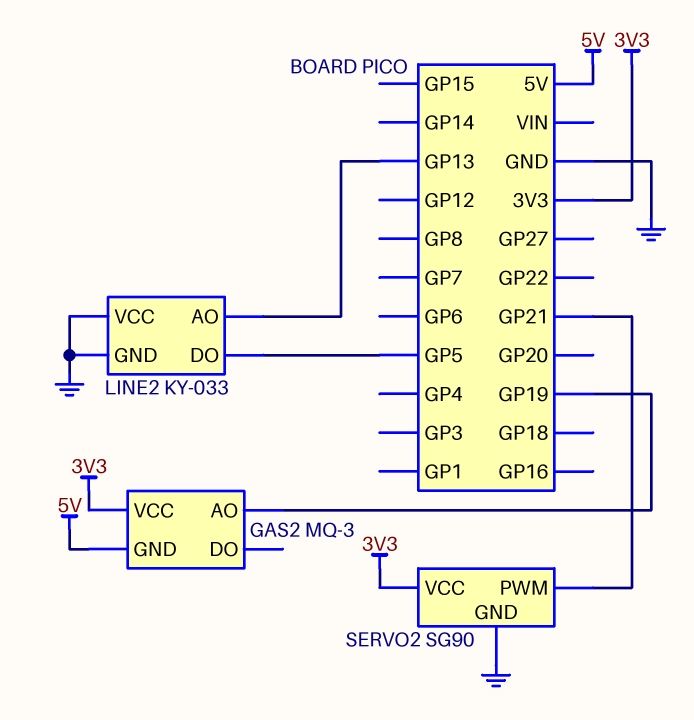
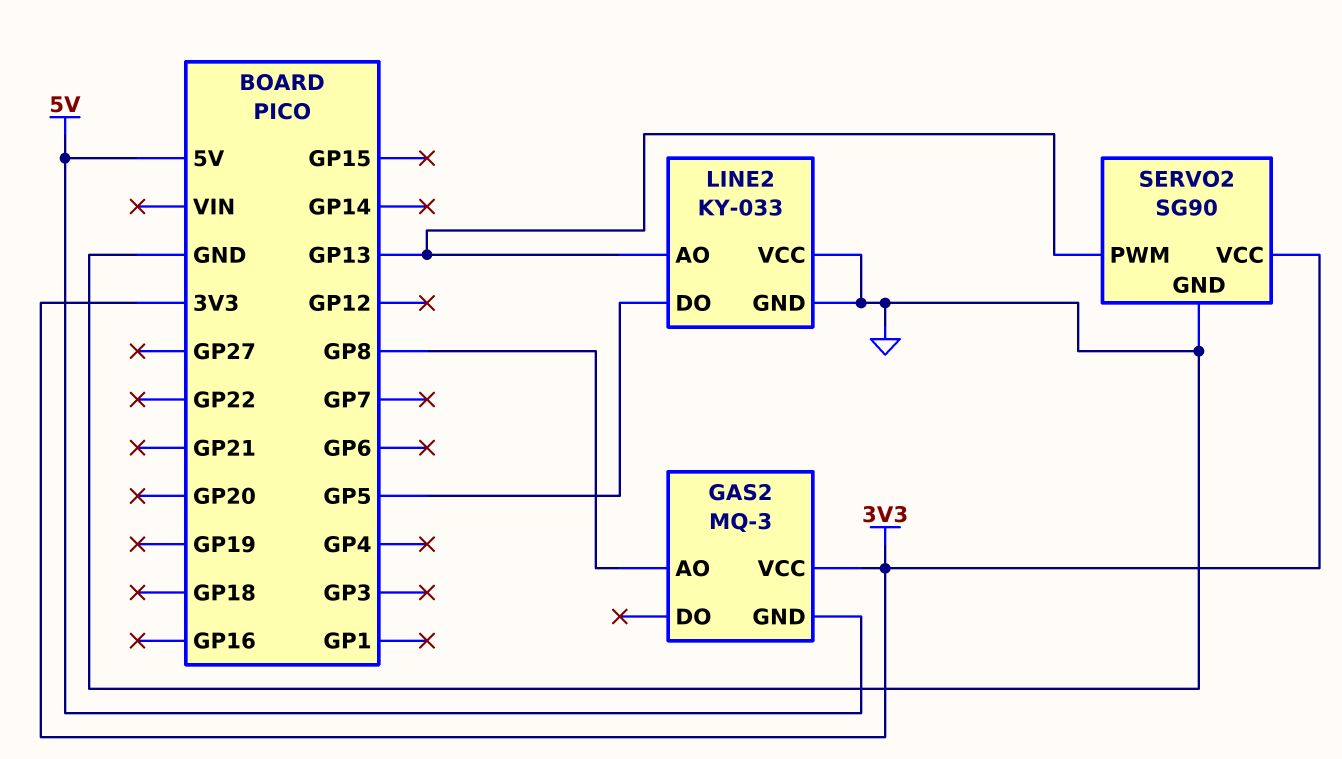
GAS2 pin AO: GP19 -> GP8
SERVO2 pin PWM: GP21 -> GP13

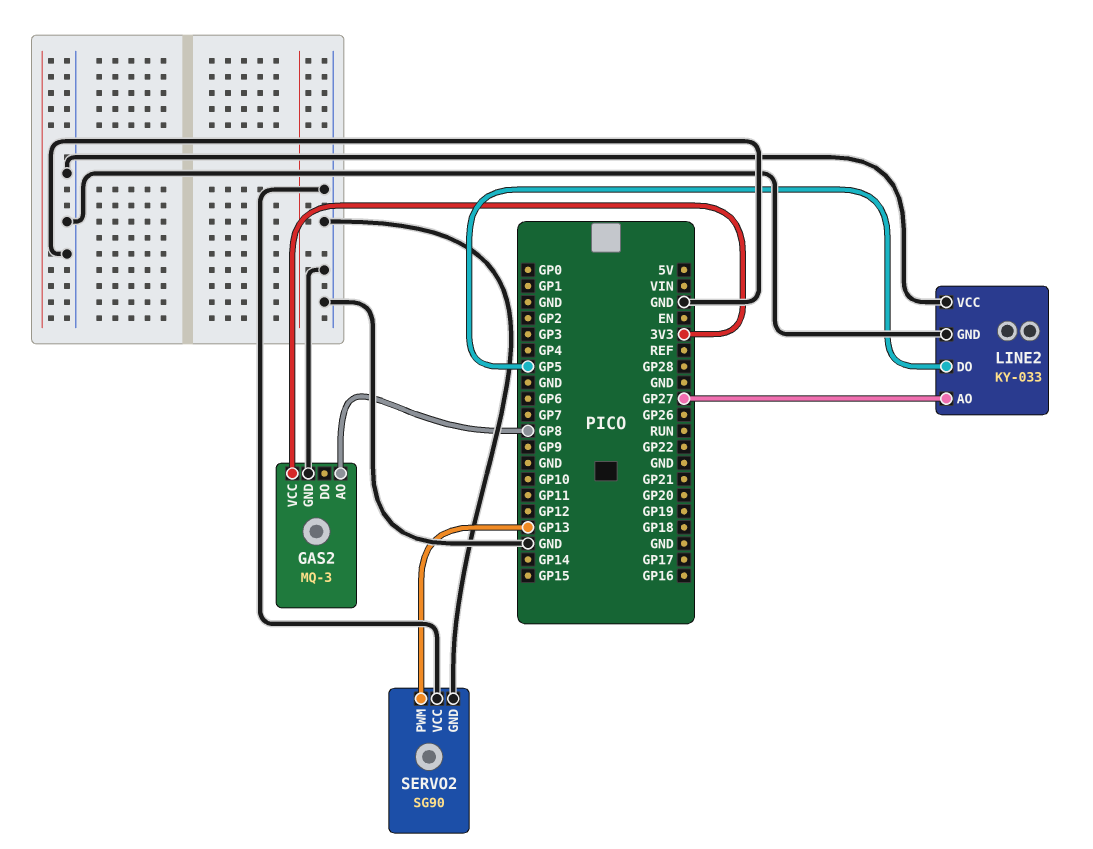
GAS2 pin GND: 5V -> GND
LINE2 pin AO: GP13 -> GP27
SERVO2 pin VCC: 3V3 -> GND

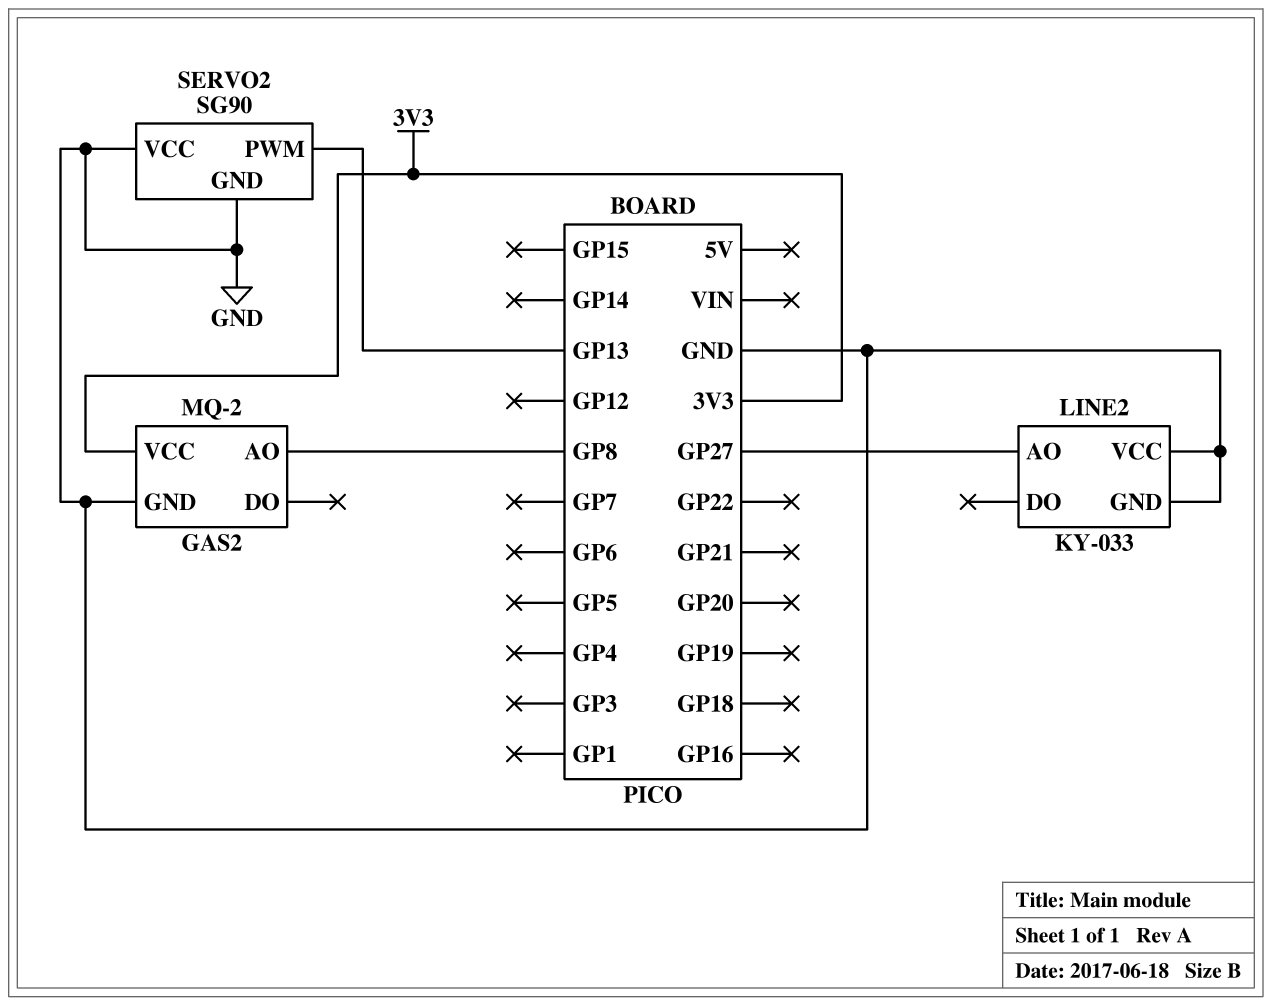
GAS2: MQ-3 -> MQ-2
LINE2 pin DO: GP5 -> none

